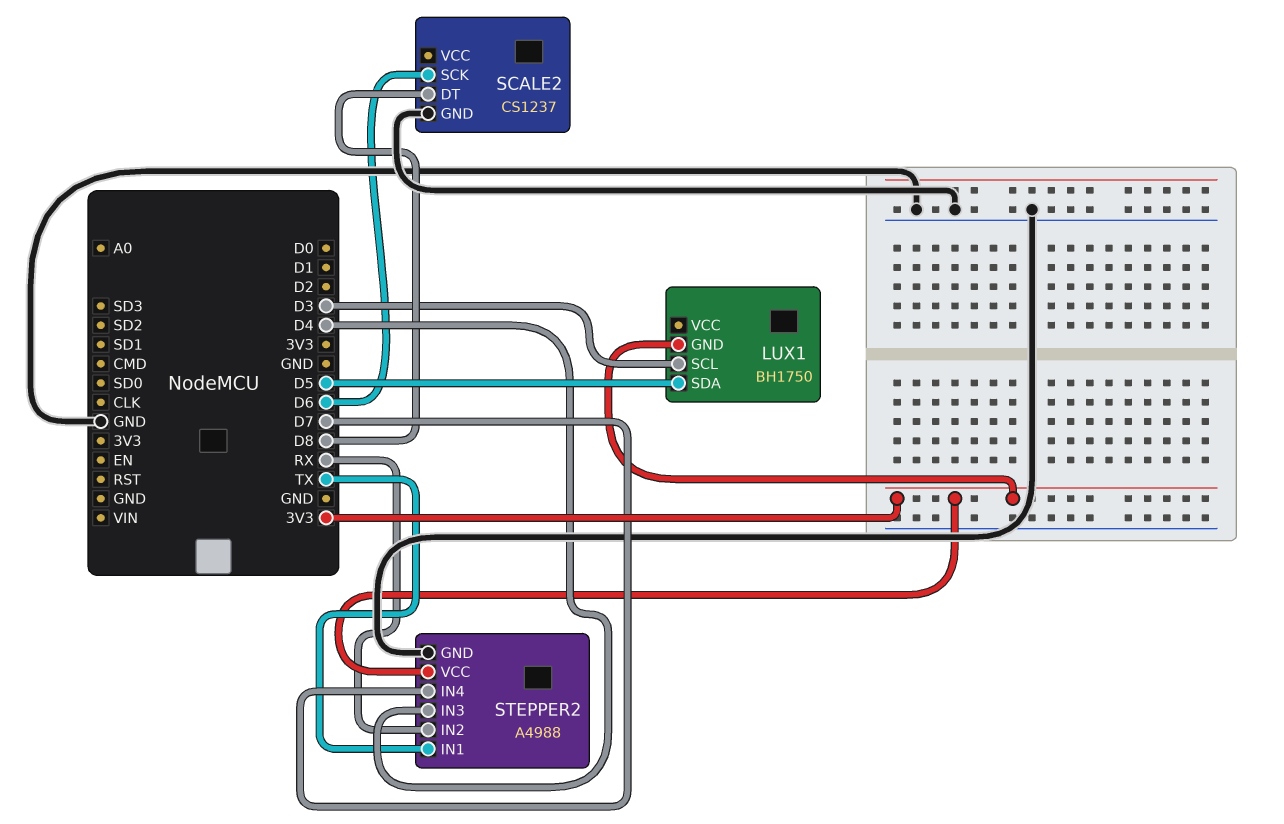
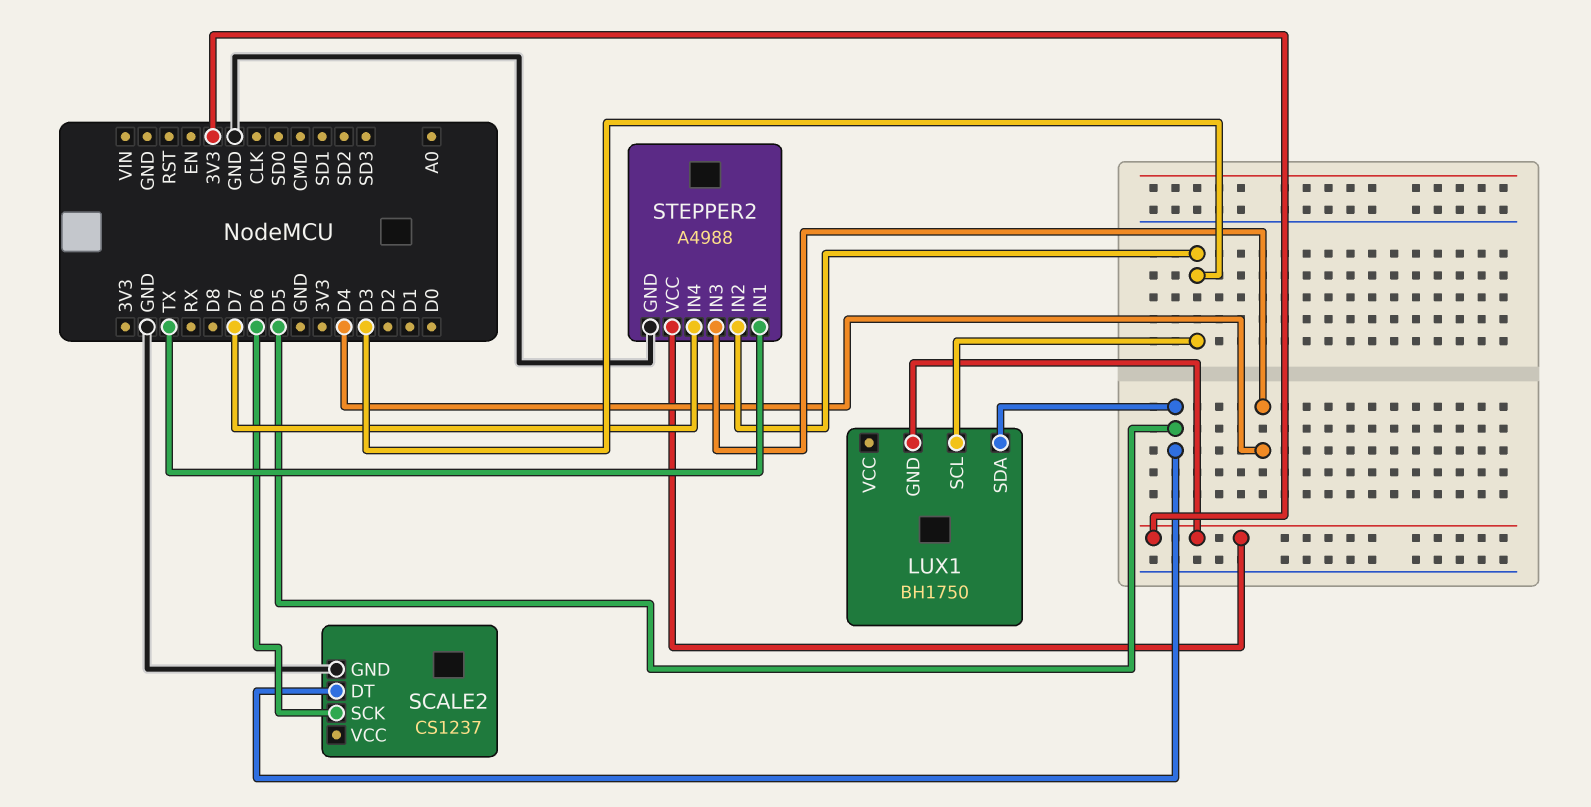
SCALE2 pin DT: D8 -> D5
STEPPER2 pin IN2: RX -> D3

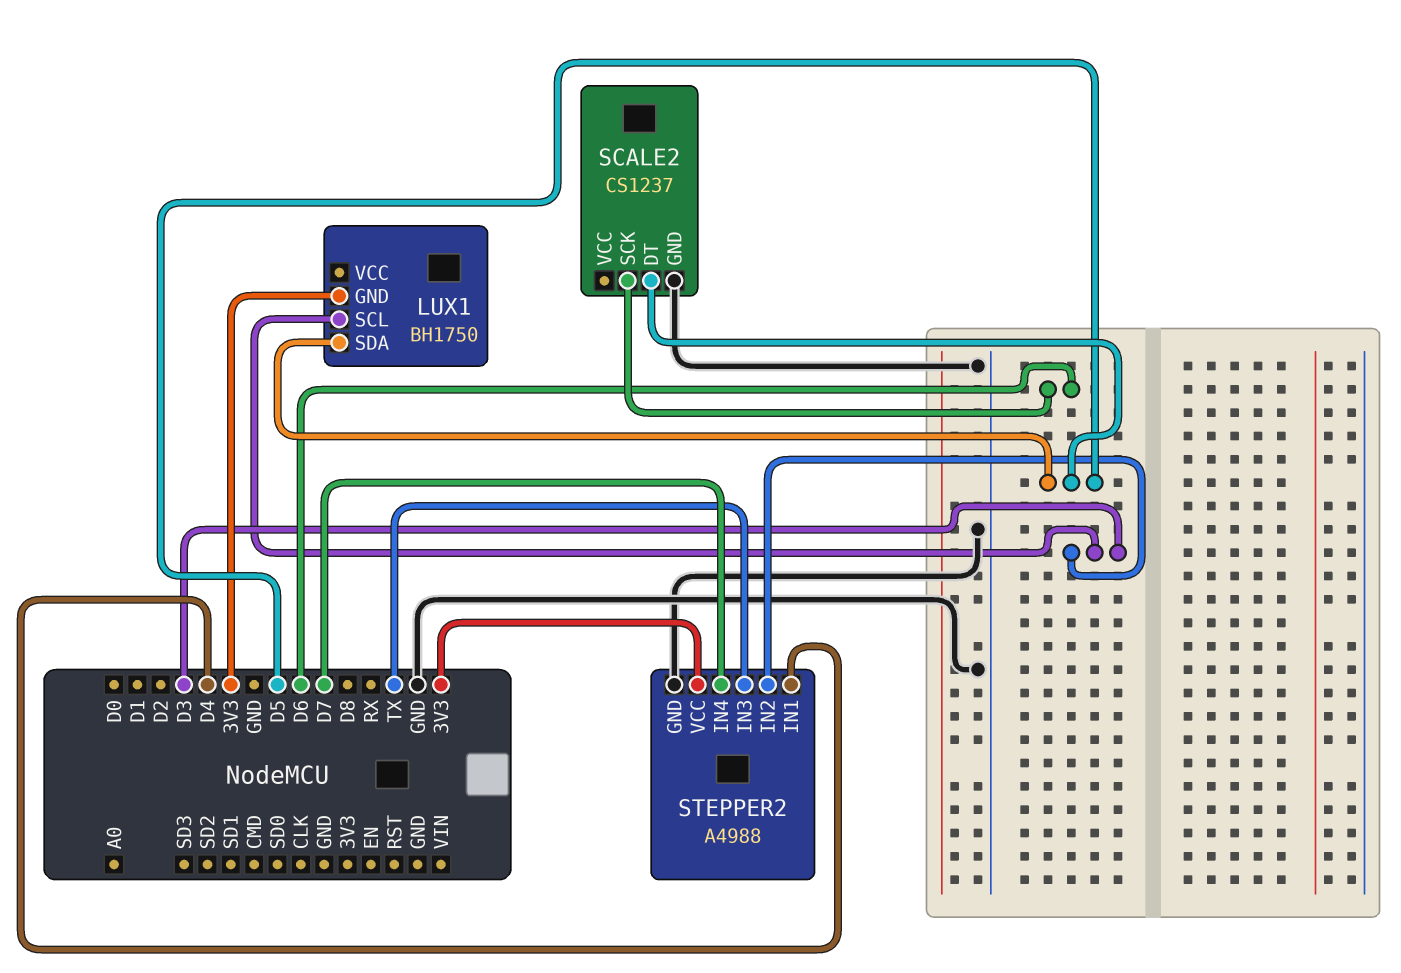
STEPPER2 pin IN1: TX -> D4
STEPPER2 pin IN3: D4 -> TX

